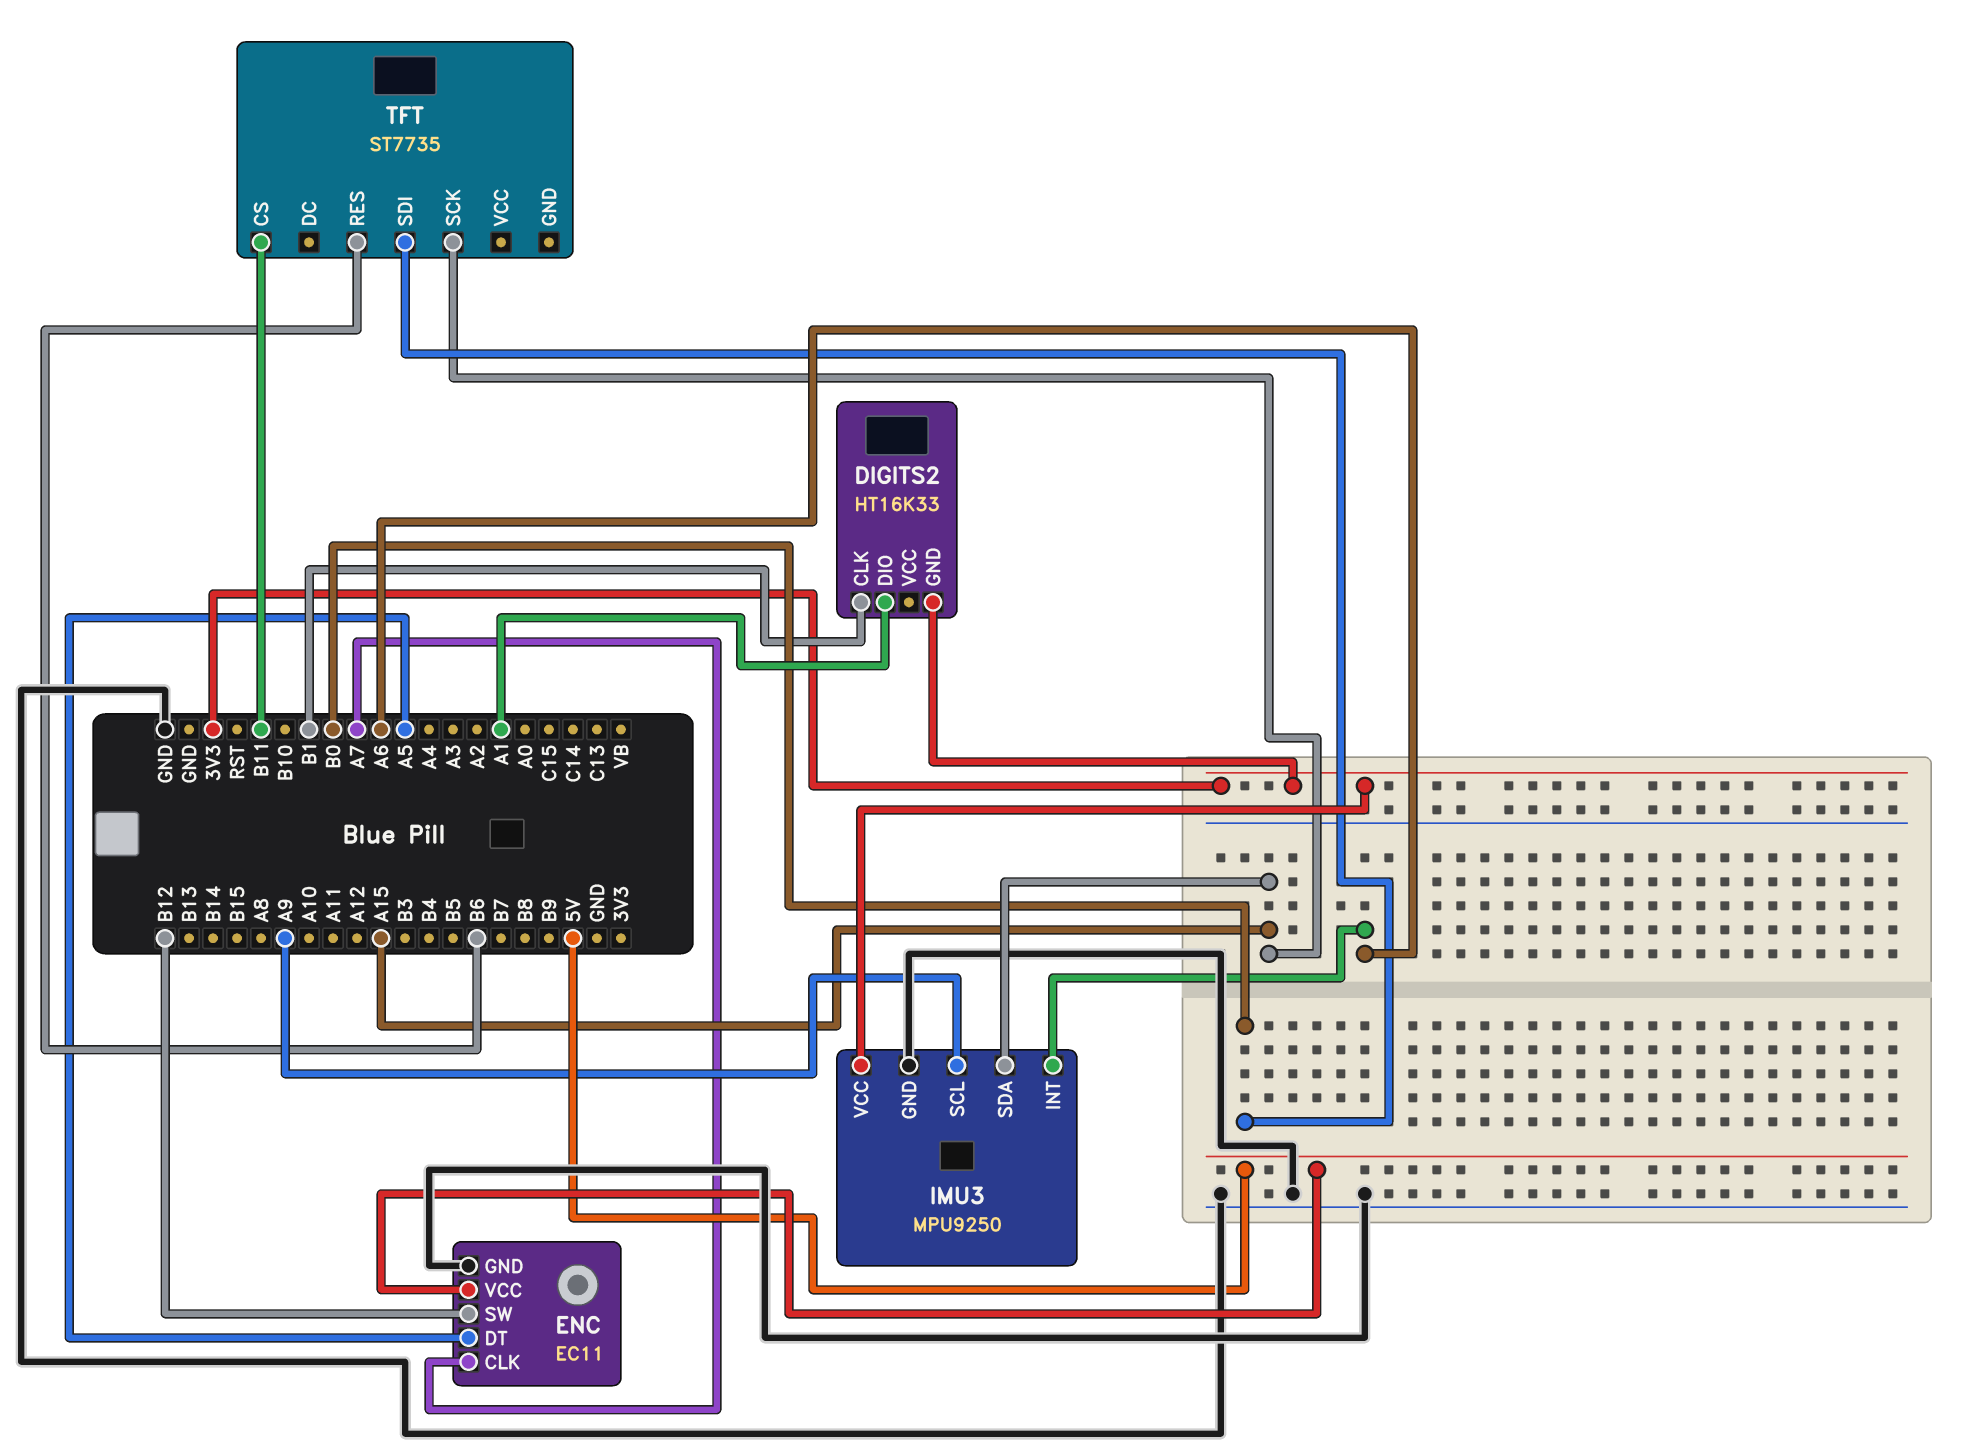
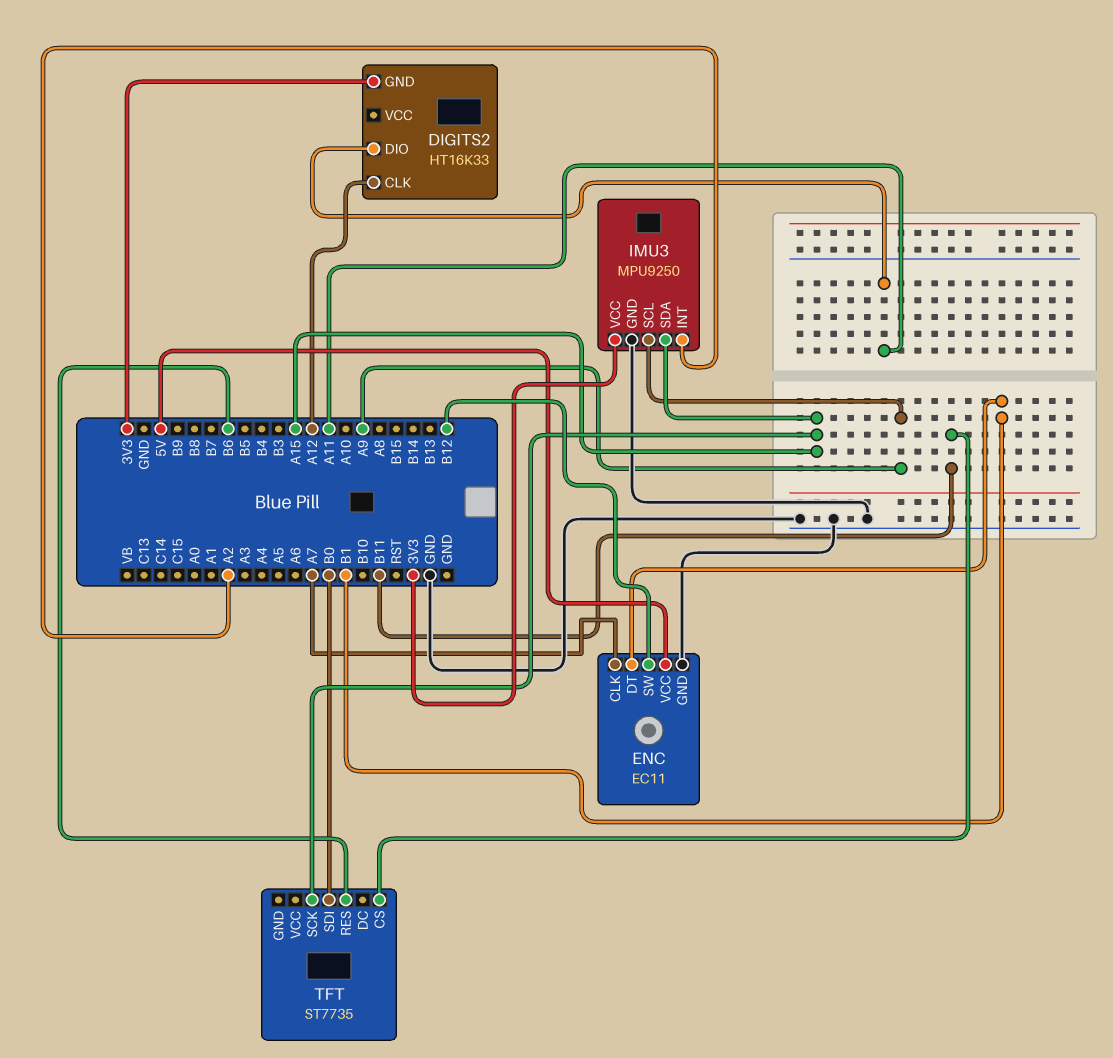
DIGITS2 pin CLK: B1 -> A12
DIGITS2 pin DIO: A1 -> A11
ENC pin DT: A5 -> B1
IMU3 pin INT: A6 -> A2

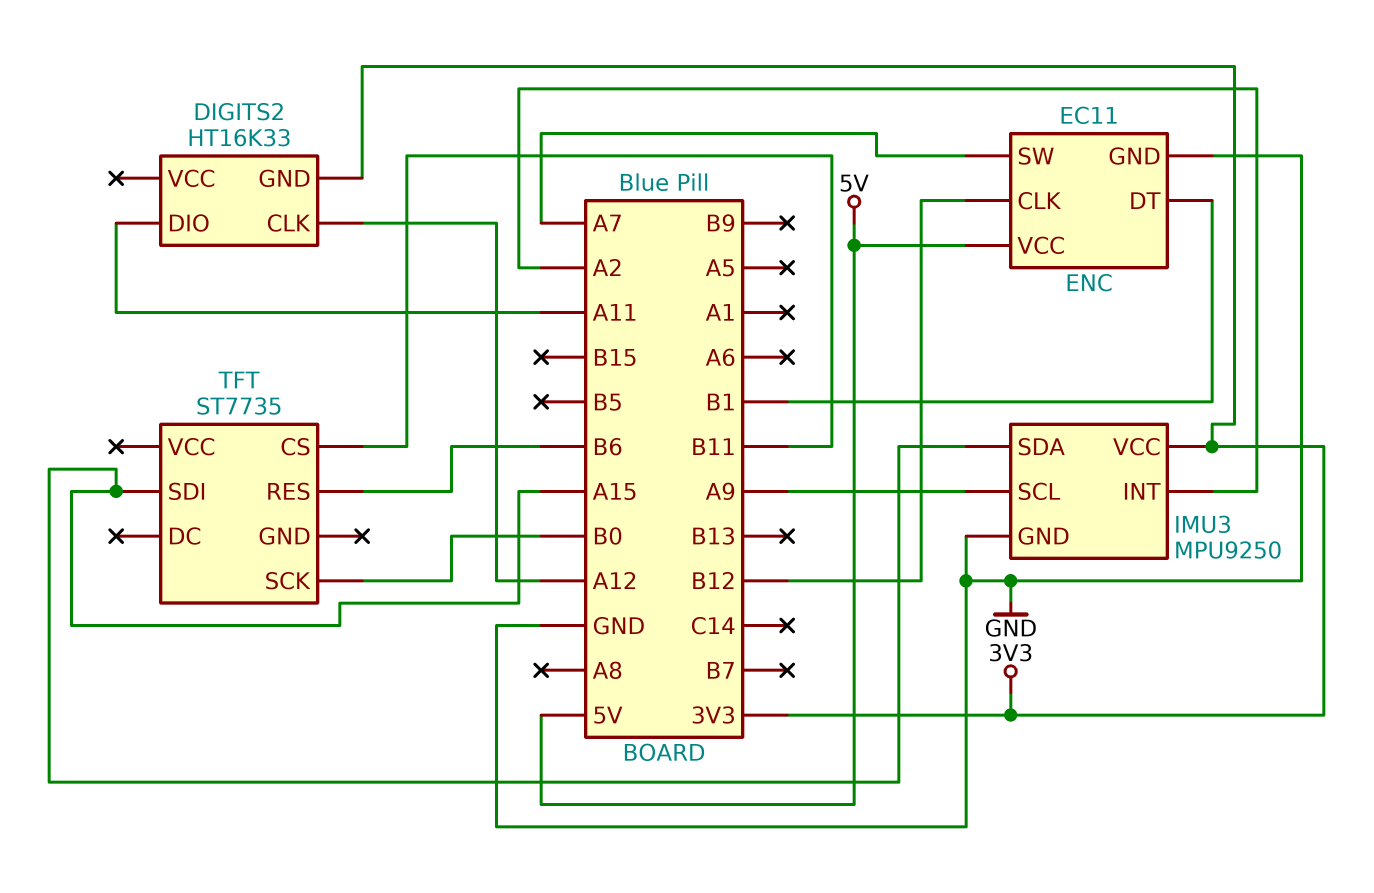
ENC pin CLK: A7 -> B12
ENC pin SW: B12 -> A7
TFT pin SCK: A15 -> B0
TFT pin SDI: B0 -> A15

